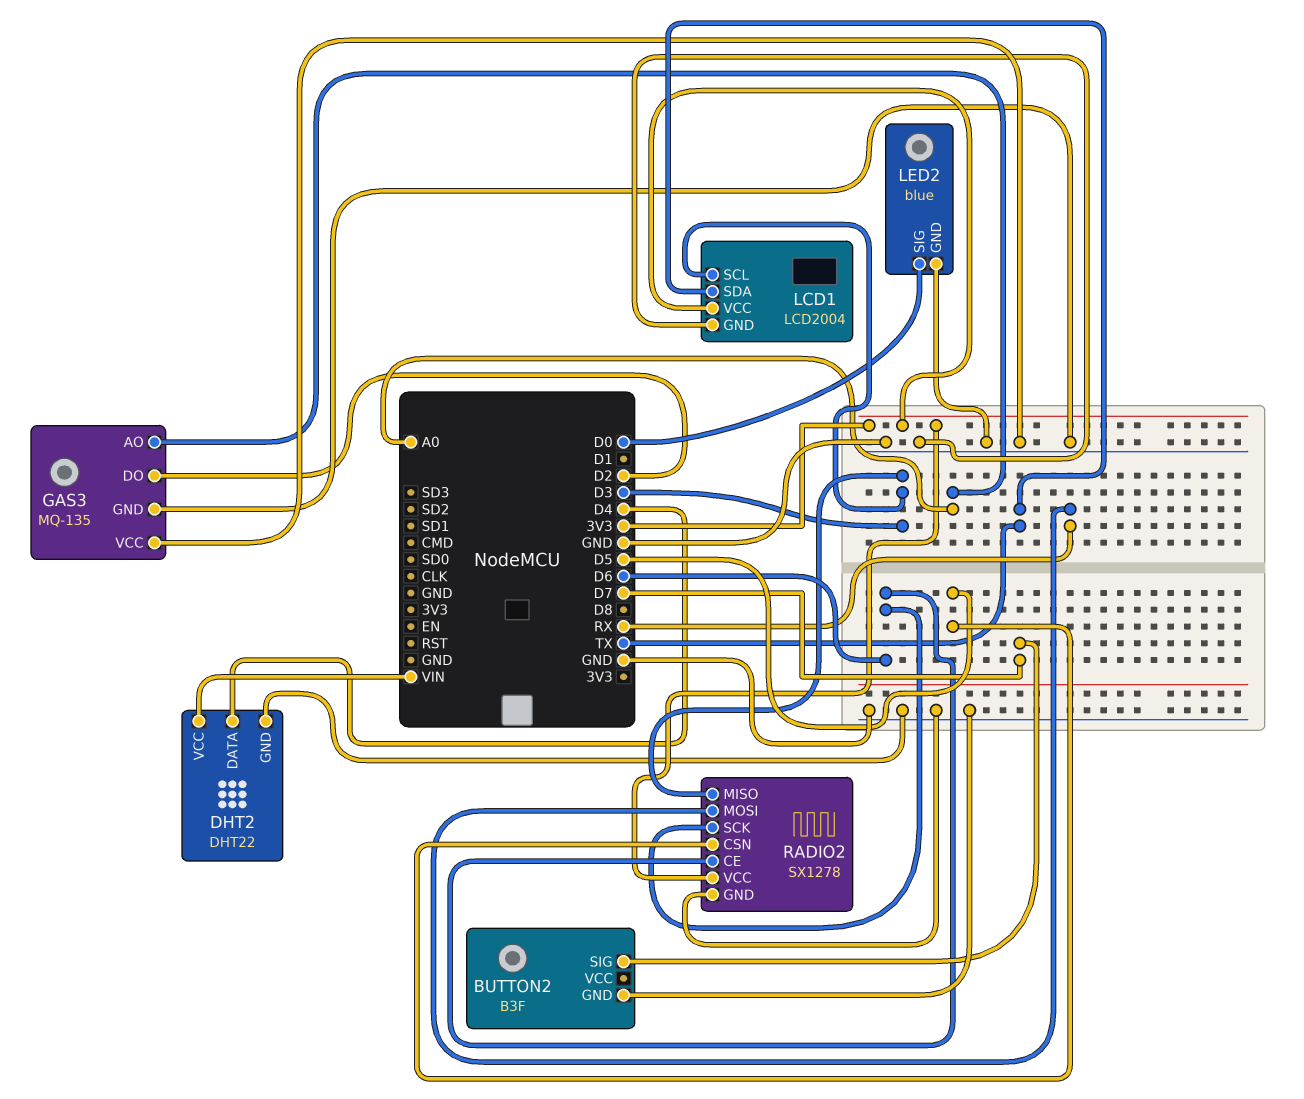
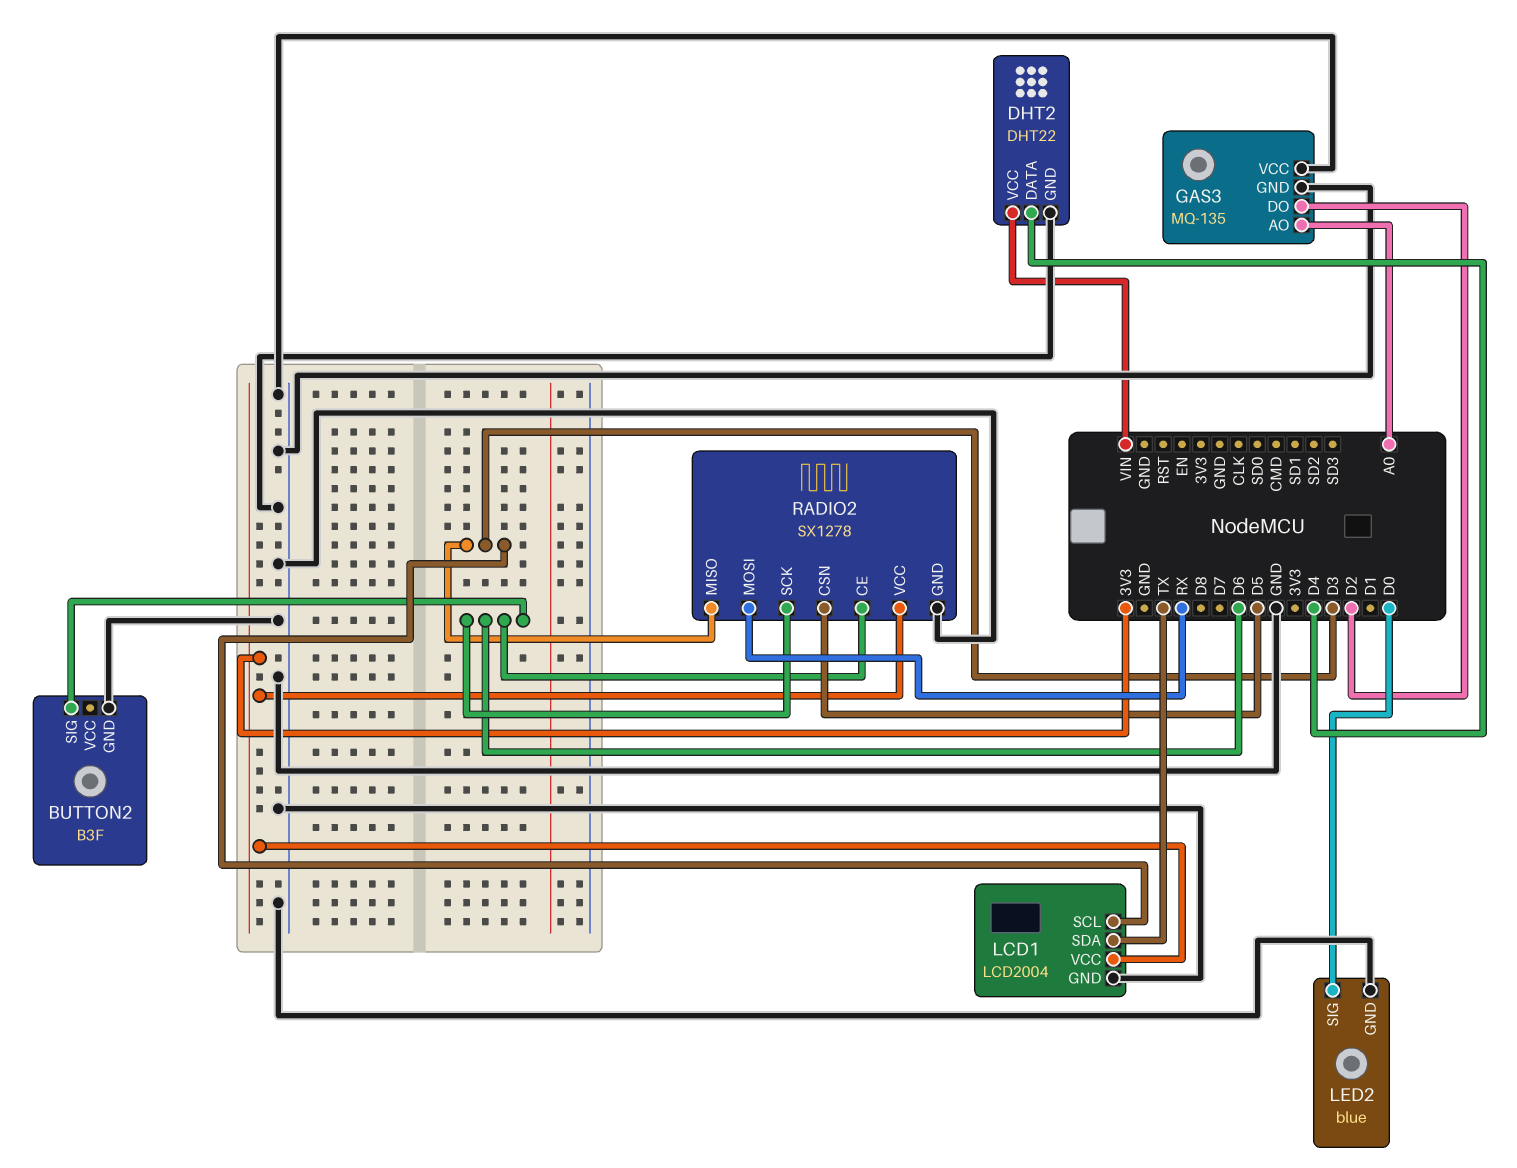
BUTTON2 pin SIG: D7 -> D6

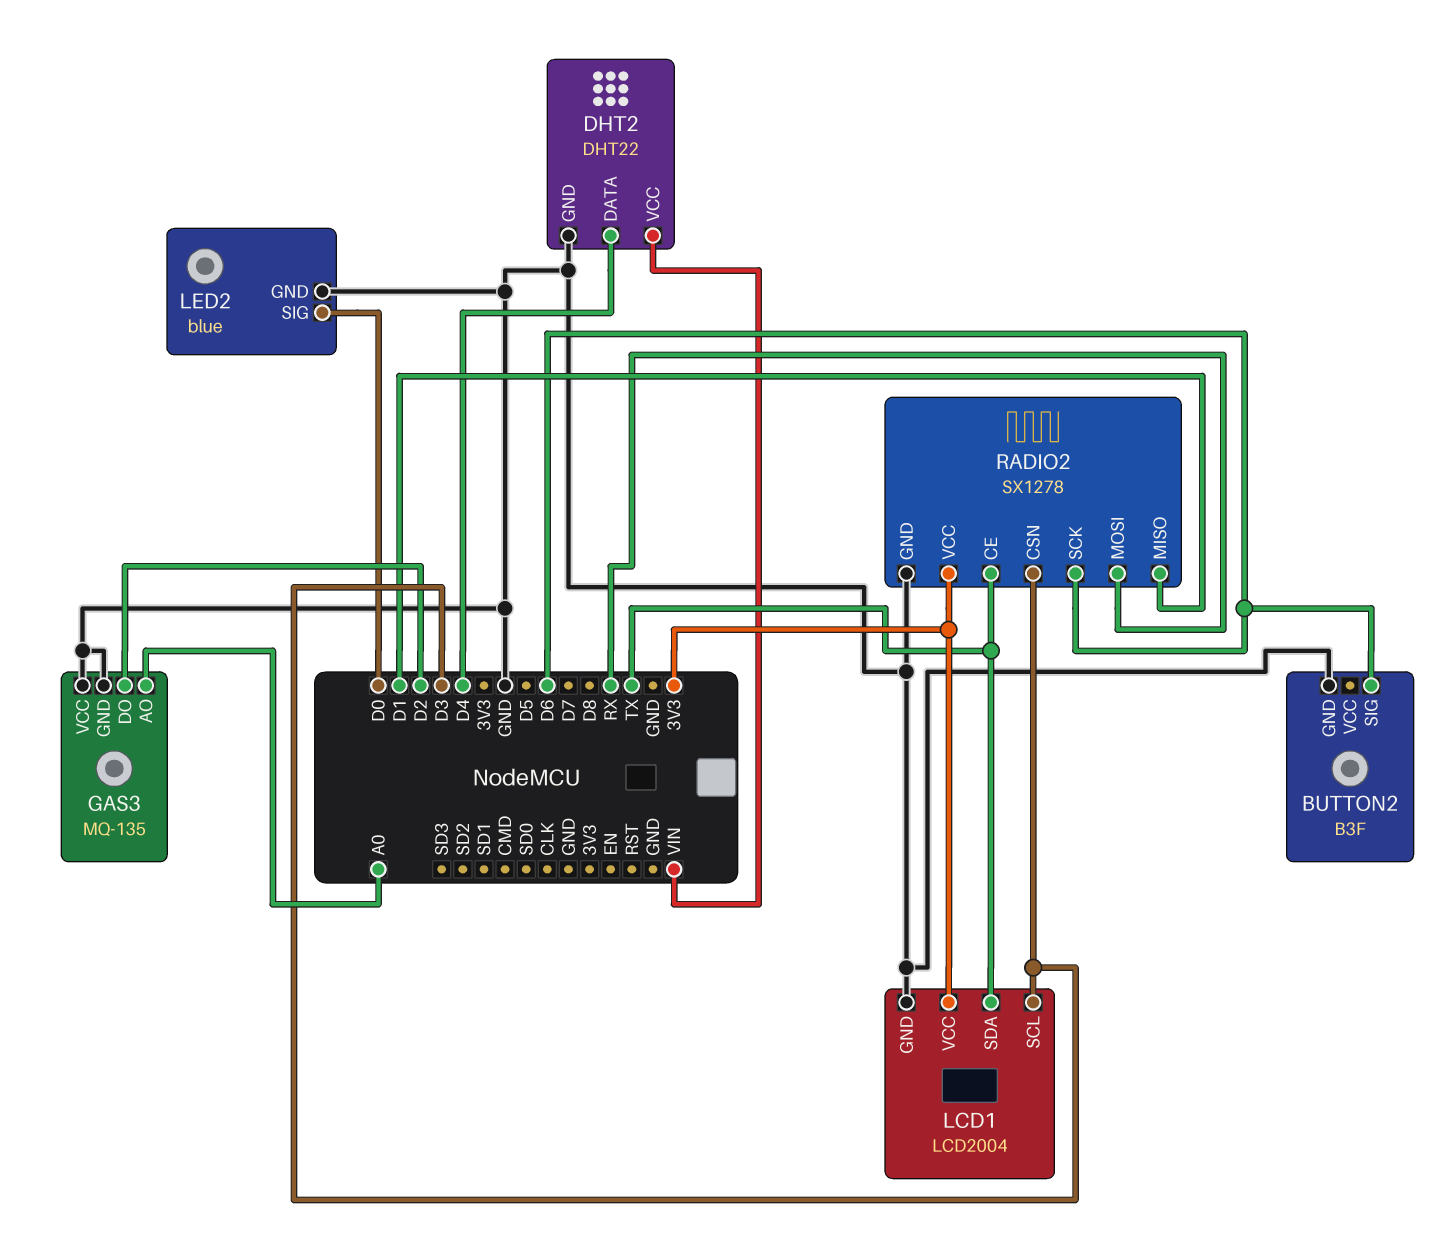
RADIO2 pin CE: D6 -> TX
RADIO2 pin CSN: D5 -> D3
RADIO2 pin MISO: D3 -> D1

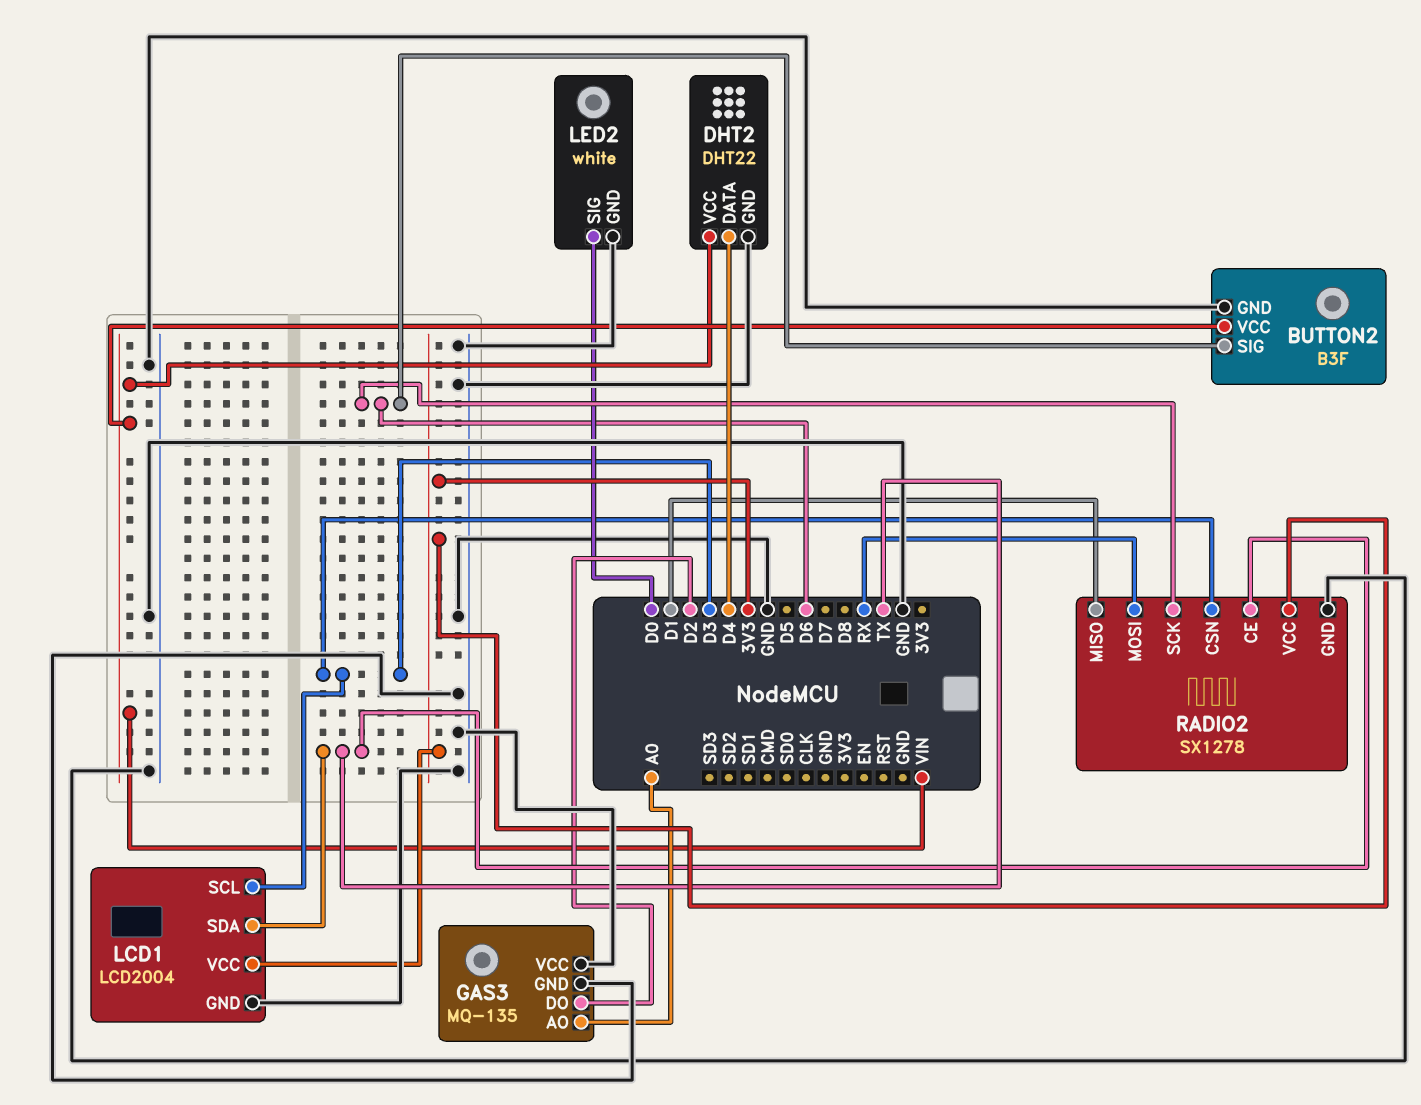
BUTTON2 pin VCC: none -> VIN
LED2: blue -> white

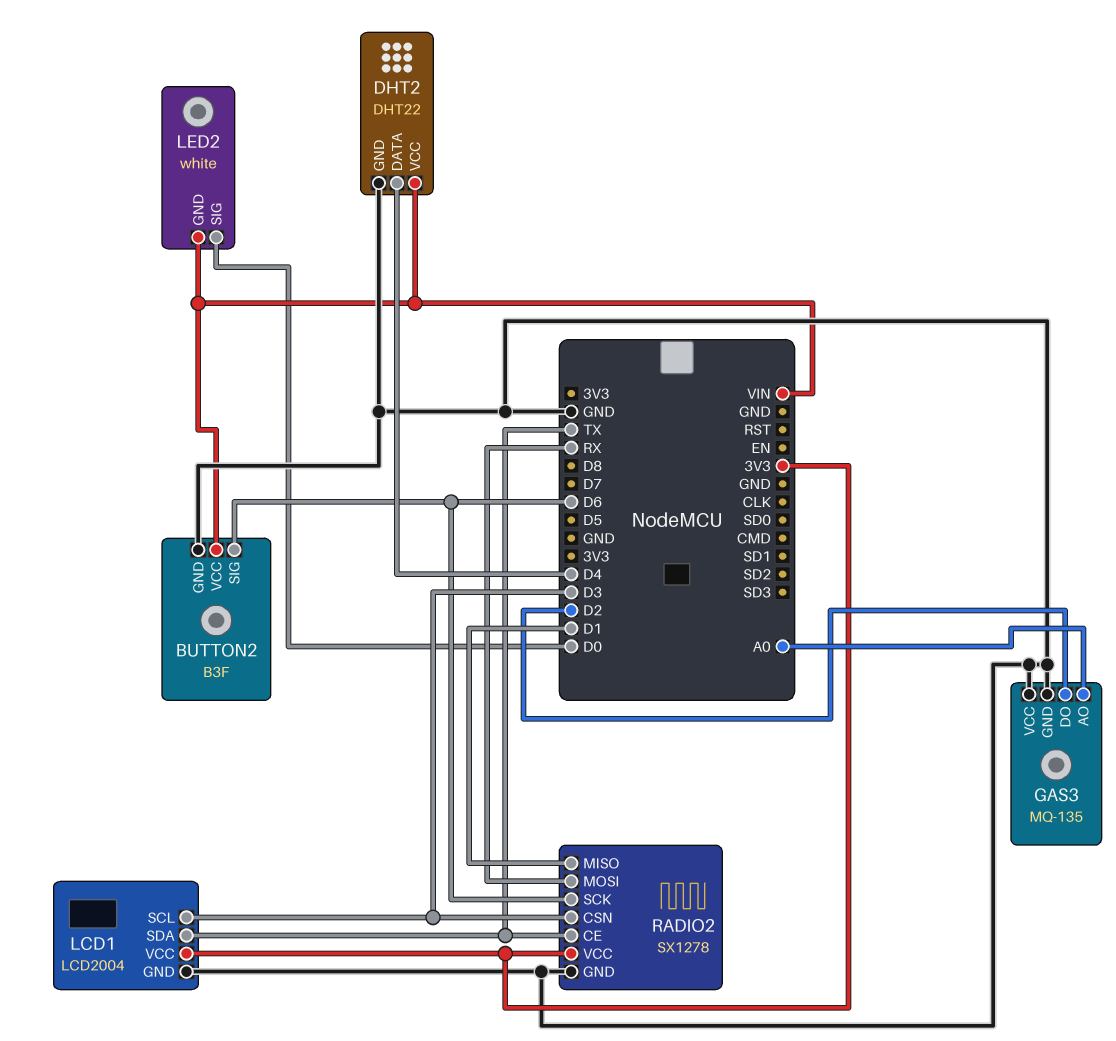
LED2 pin GND: GND -> VIN

